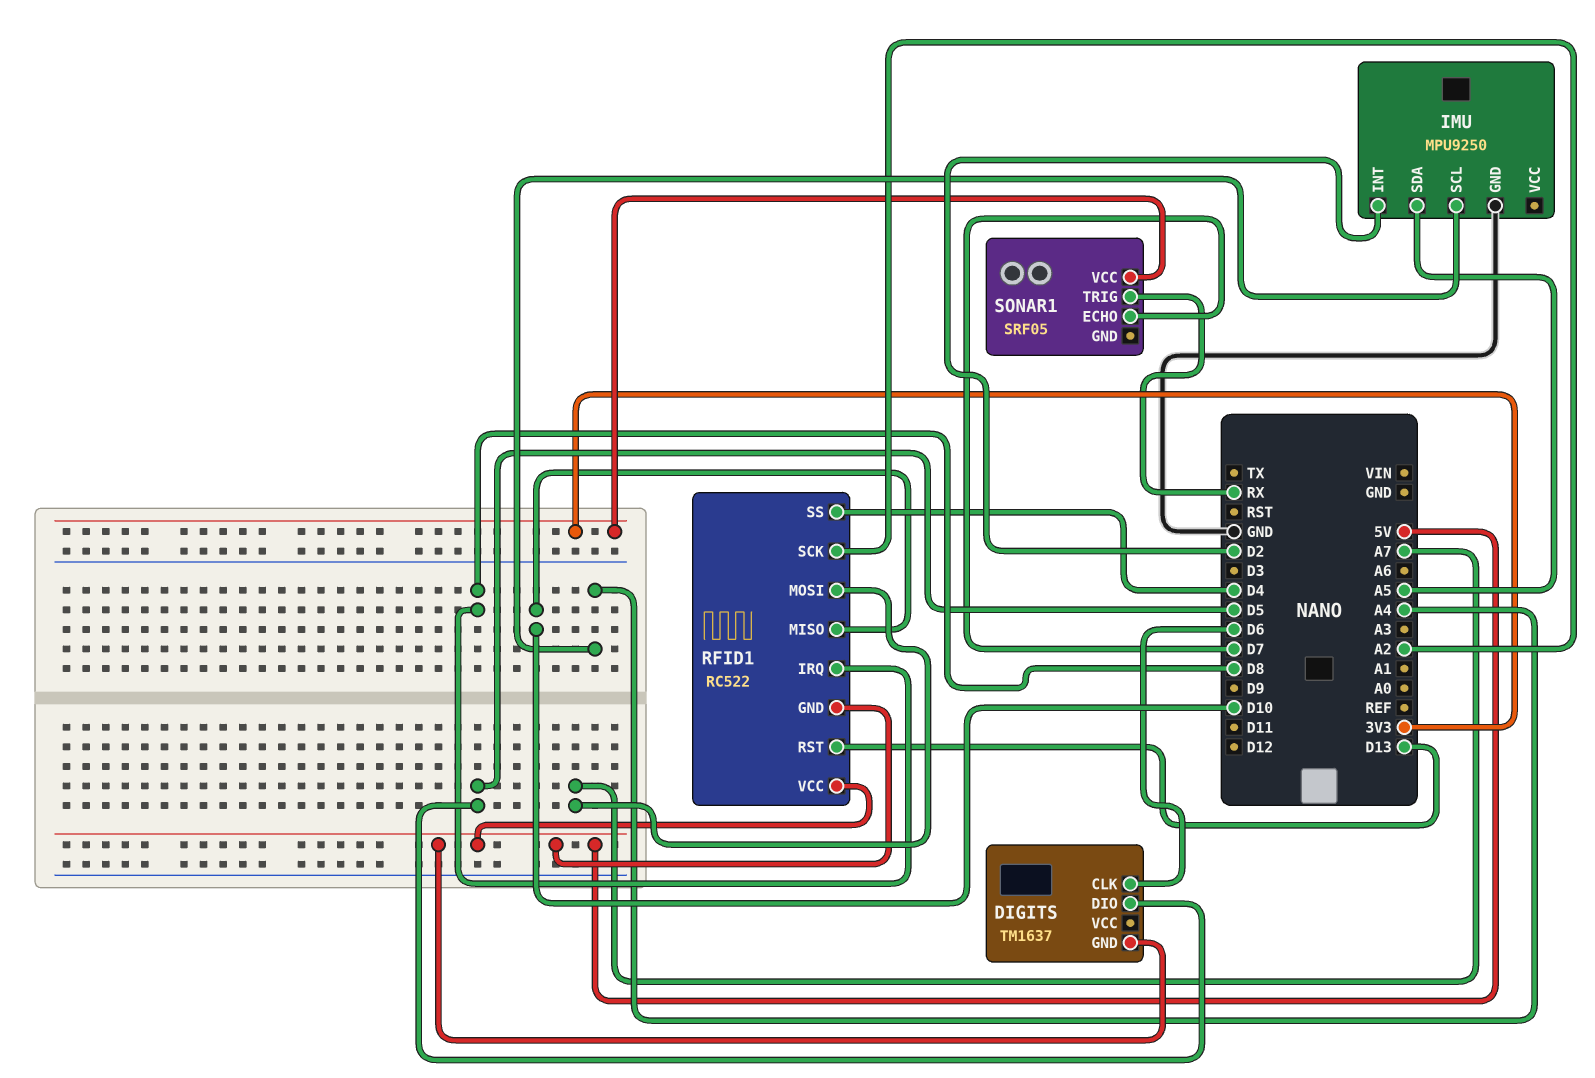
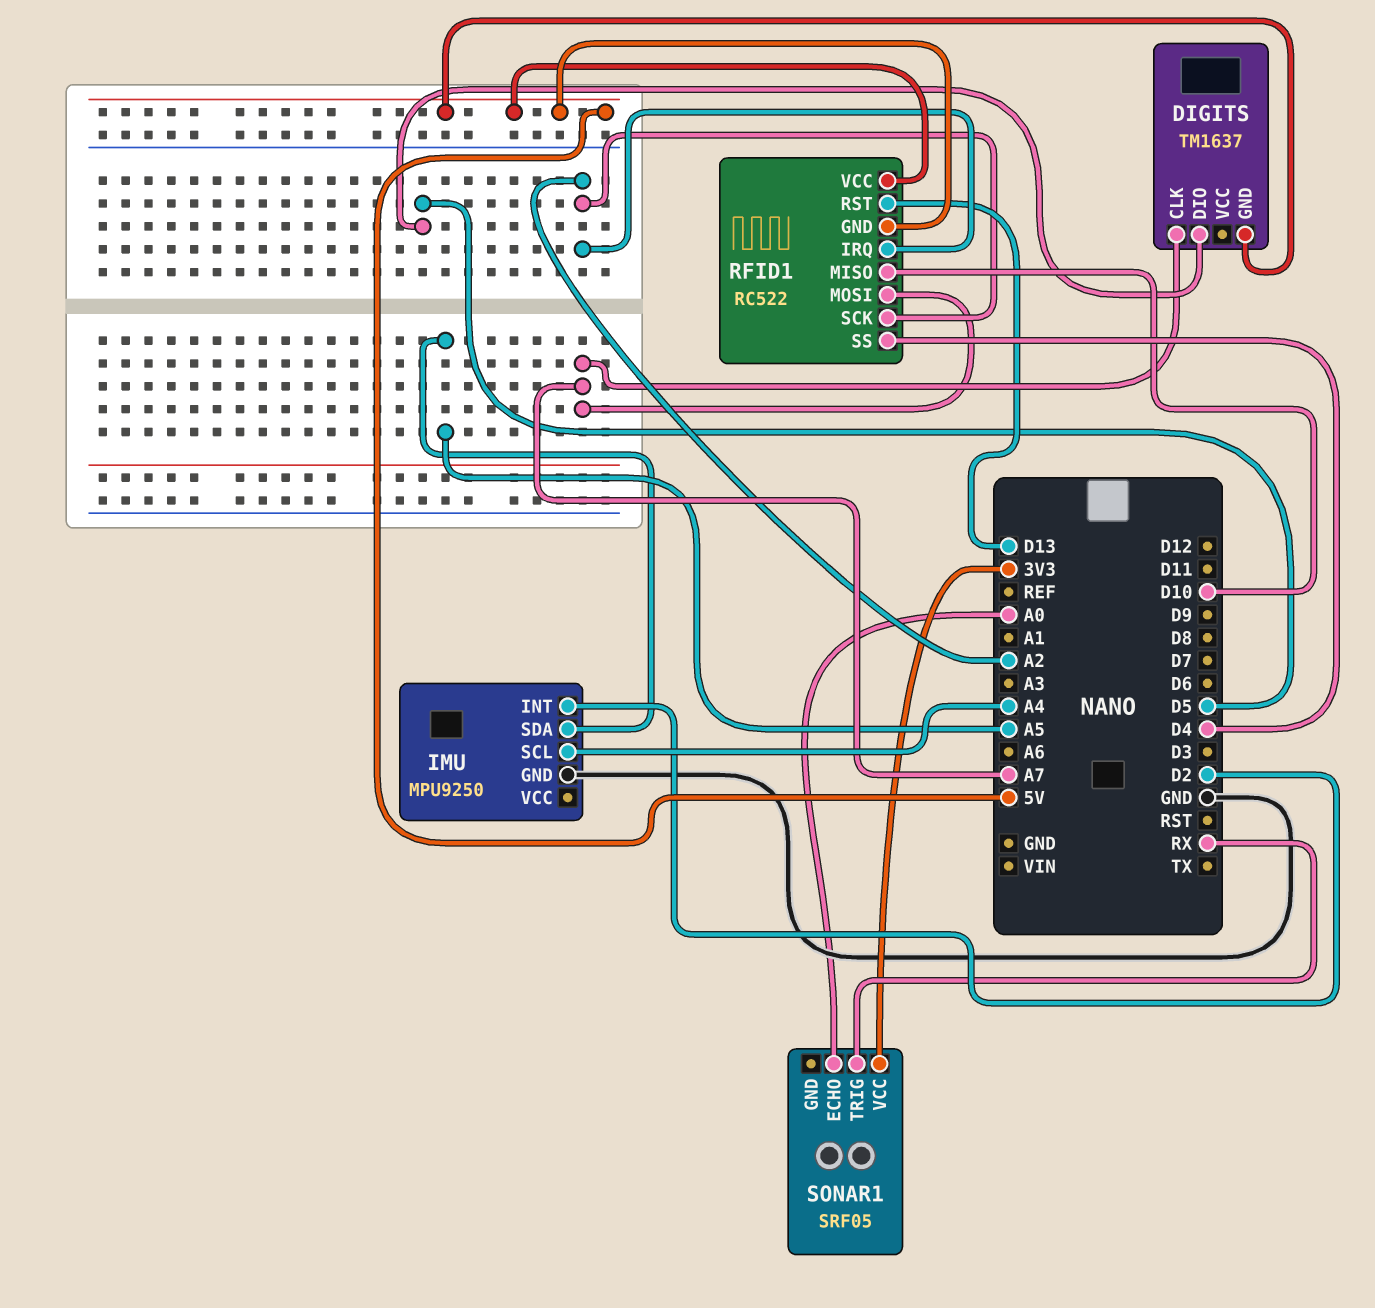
DIGITS pin CLK: D6 -> A7
RFID1 pin IRQ: D8 -> A2
SONAR1 pin ECHO: D7 -> A0

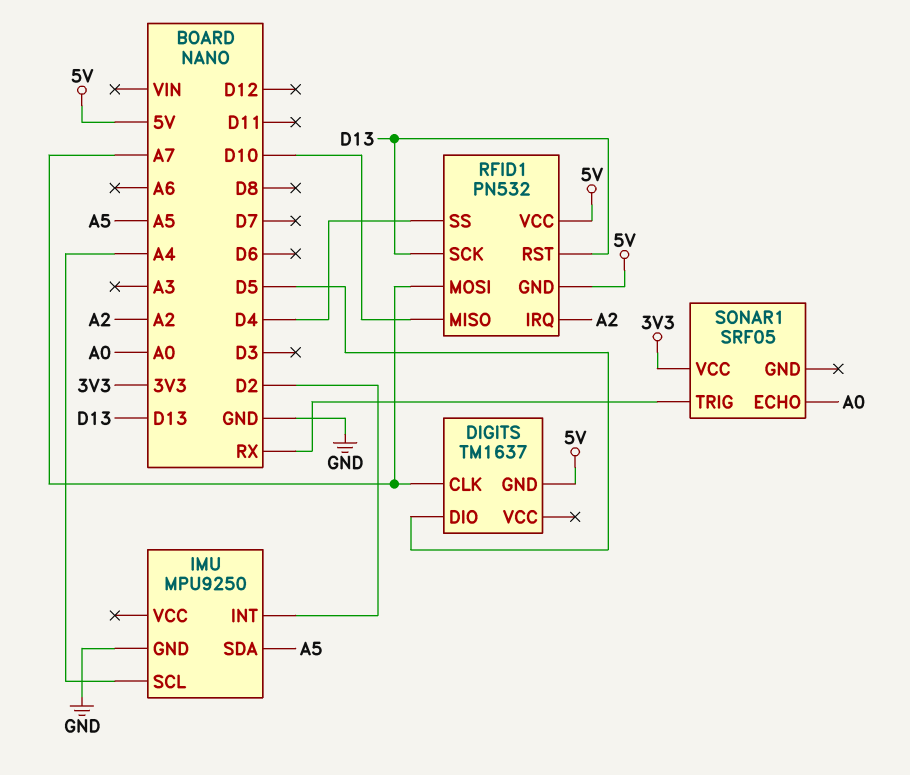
RFID1: RC522 -> PN532
RFID1 pin SCK: A2 -> D13

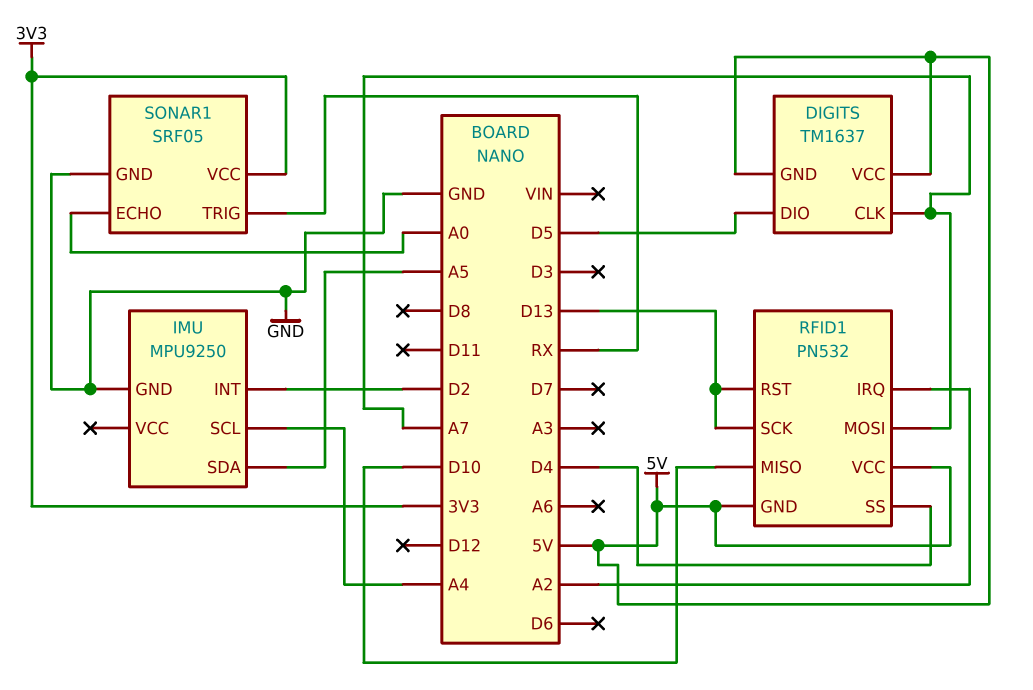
DIGITS pin VCC: none -> 5V
SONAR1 pin GND: none -> GND

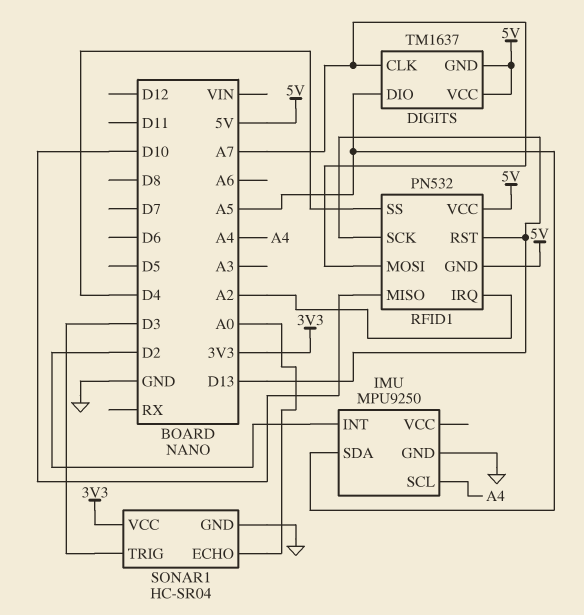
DIGITS pin DIO: D5 -> A5
SONAR1: SRF05 -> HC-SR04
SONAR1 pin TRIG: RX -> D3

